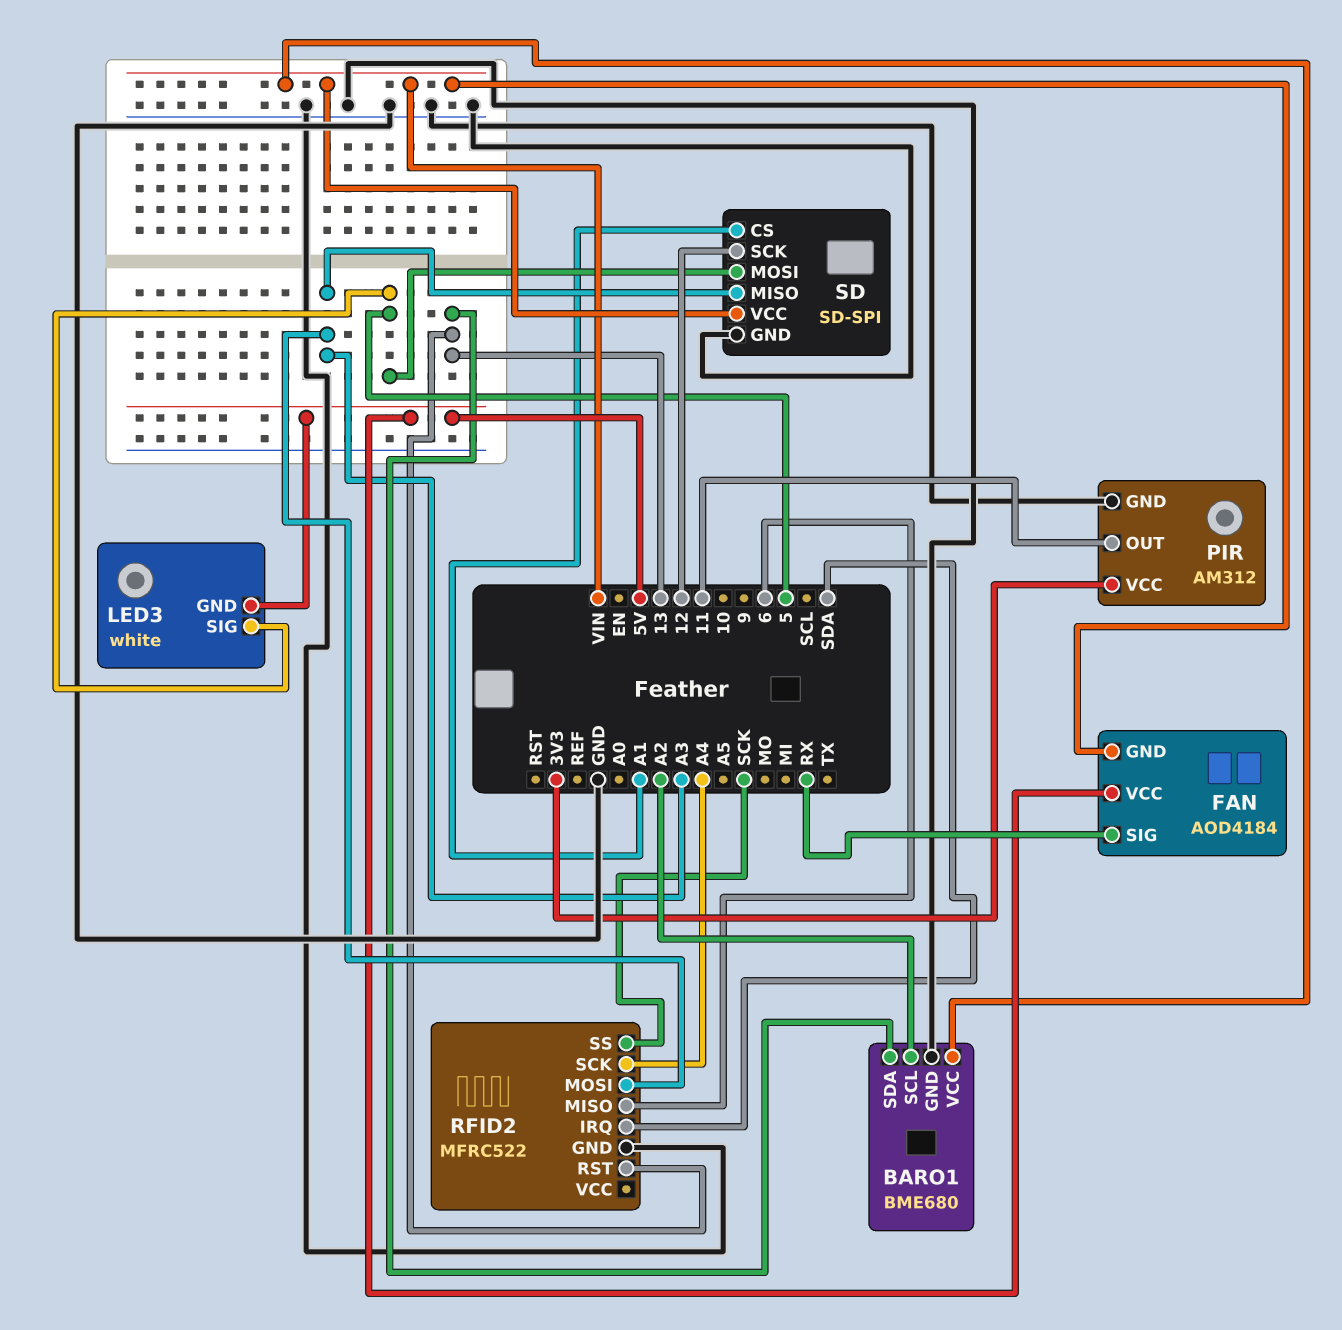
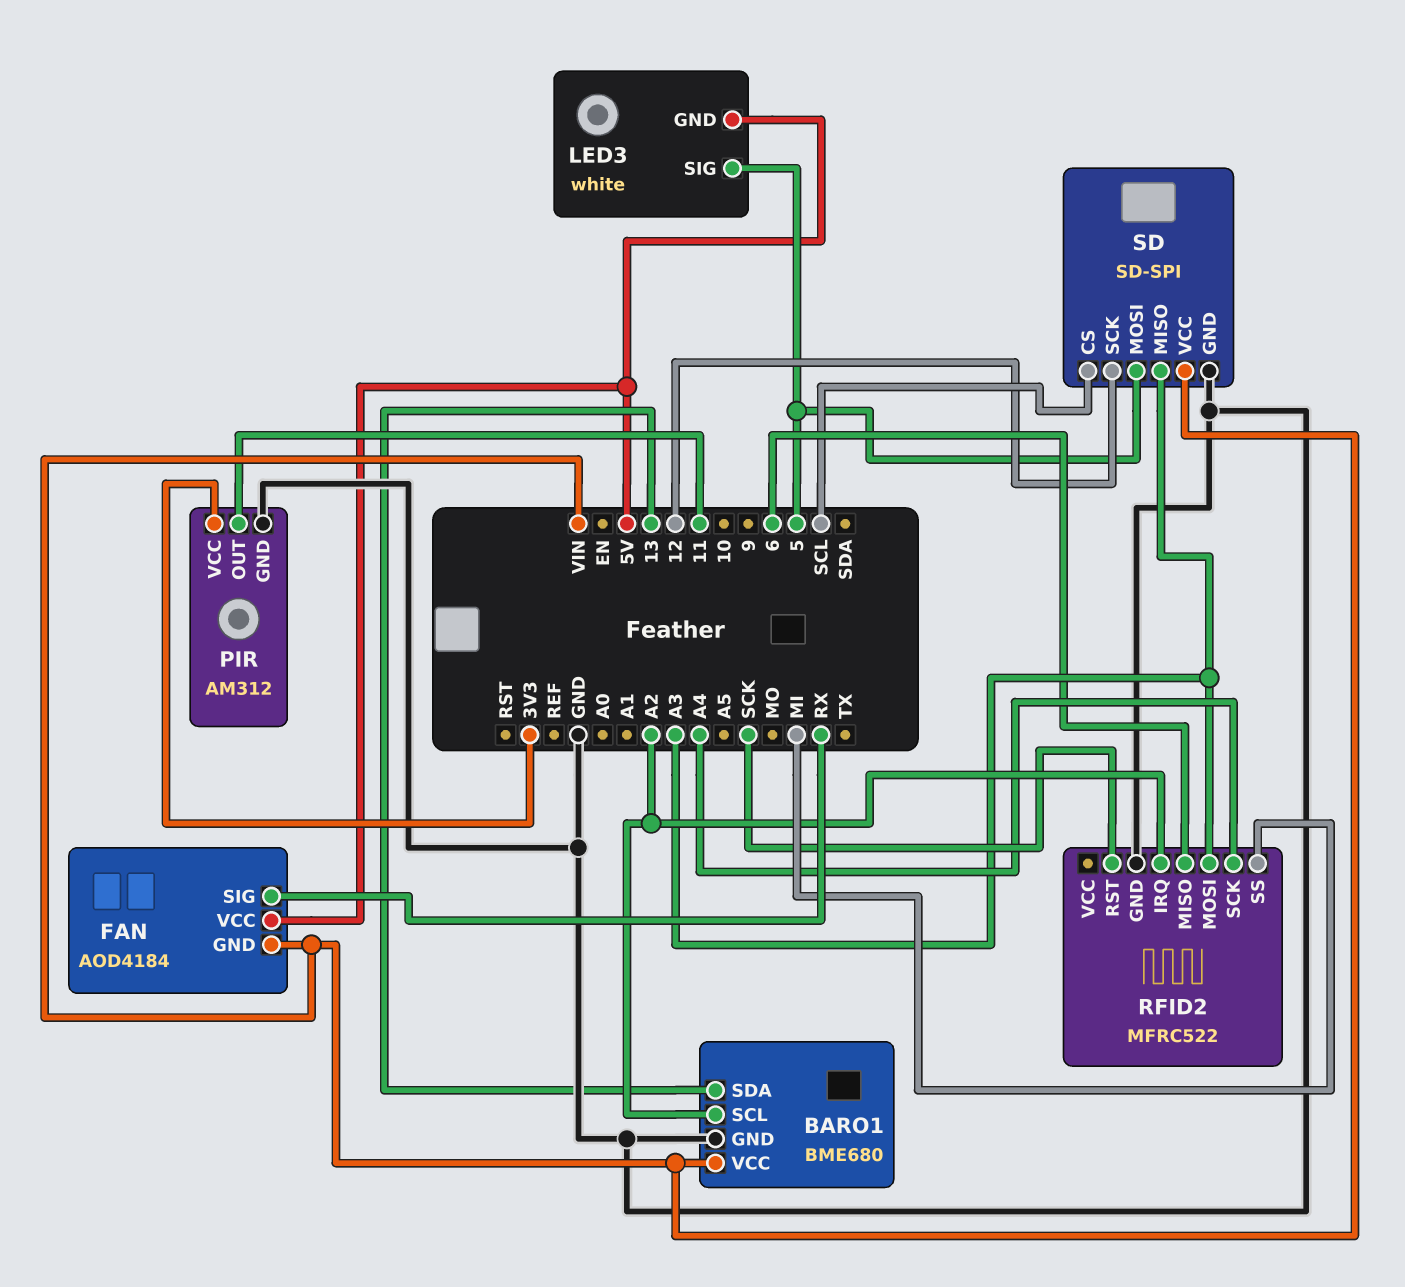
RFID2 pin IRQ: SDA -> A2
RFID2 pin RST: 13 -> SCK
RFID2 pin SS: SCK -> MI
SD pin CS: A1 -> SCL

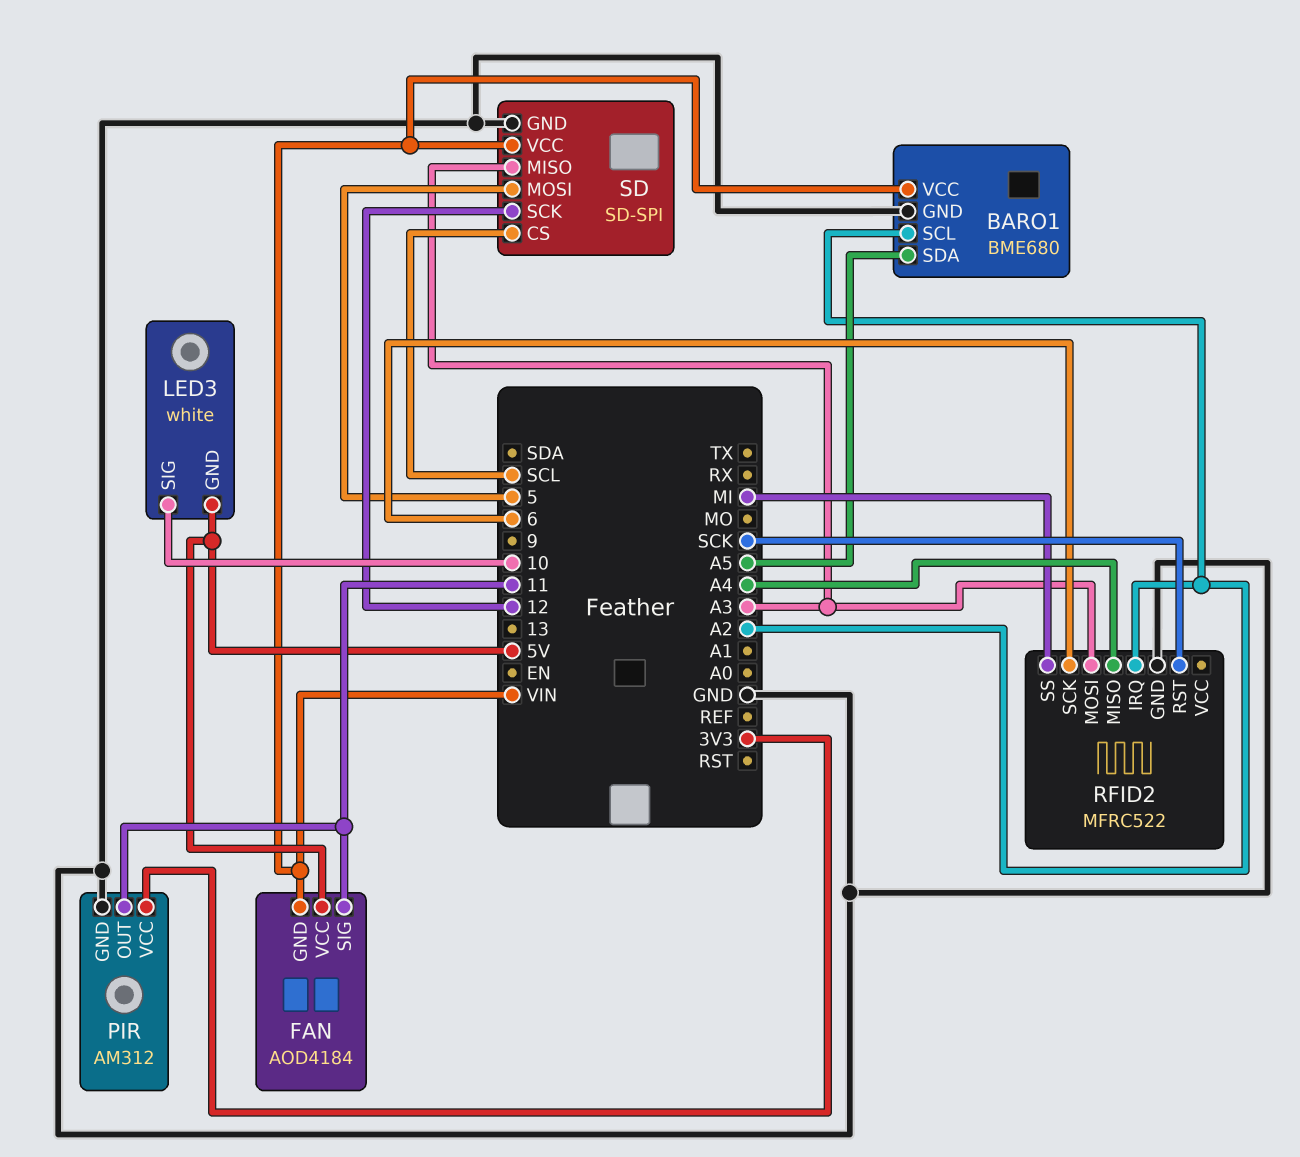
BARO1 pin SDA: 13 -> A5
FAN pin SIG: RX -> 11
LED3 pin SIG: 5 -> 10
RFID2 pin MISO: 6 -> A4
RFID2 pin SCK: A4 -> 6

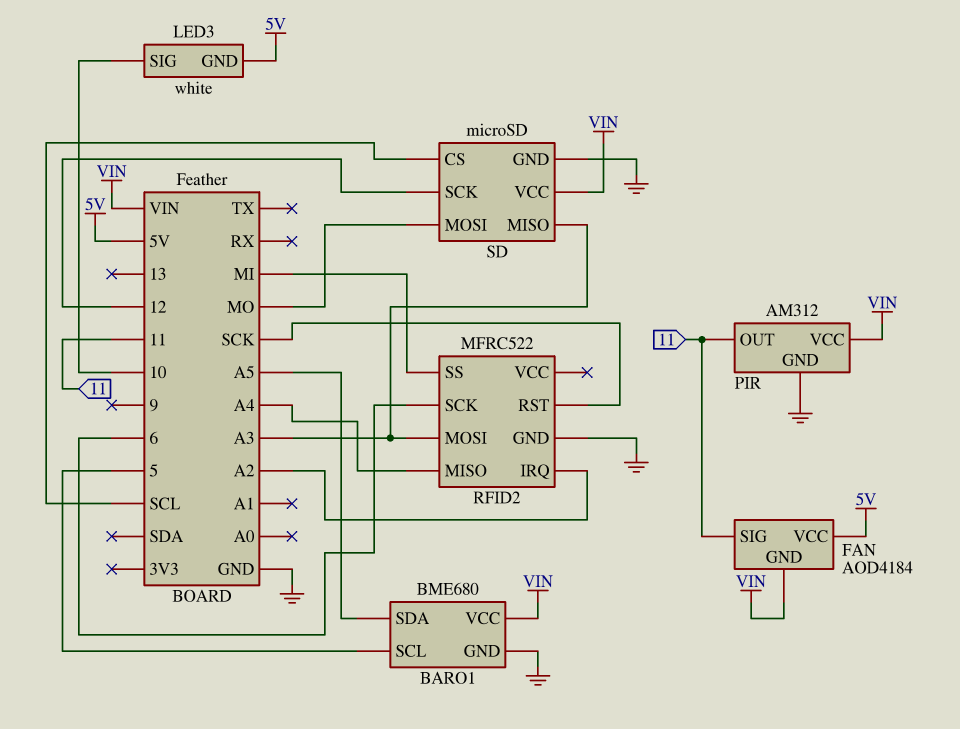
BARO1 pin SCL: A2 -> 5
PIR pin VCC: 3V3 -> VIN
SD: SD-SPI -> microSD
SD pin MOSI: 5 -> MO

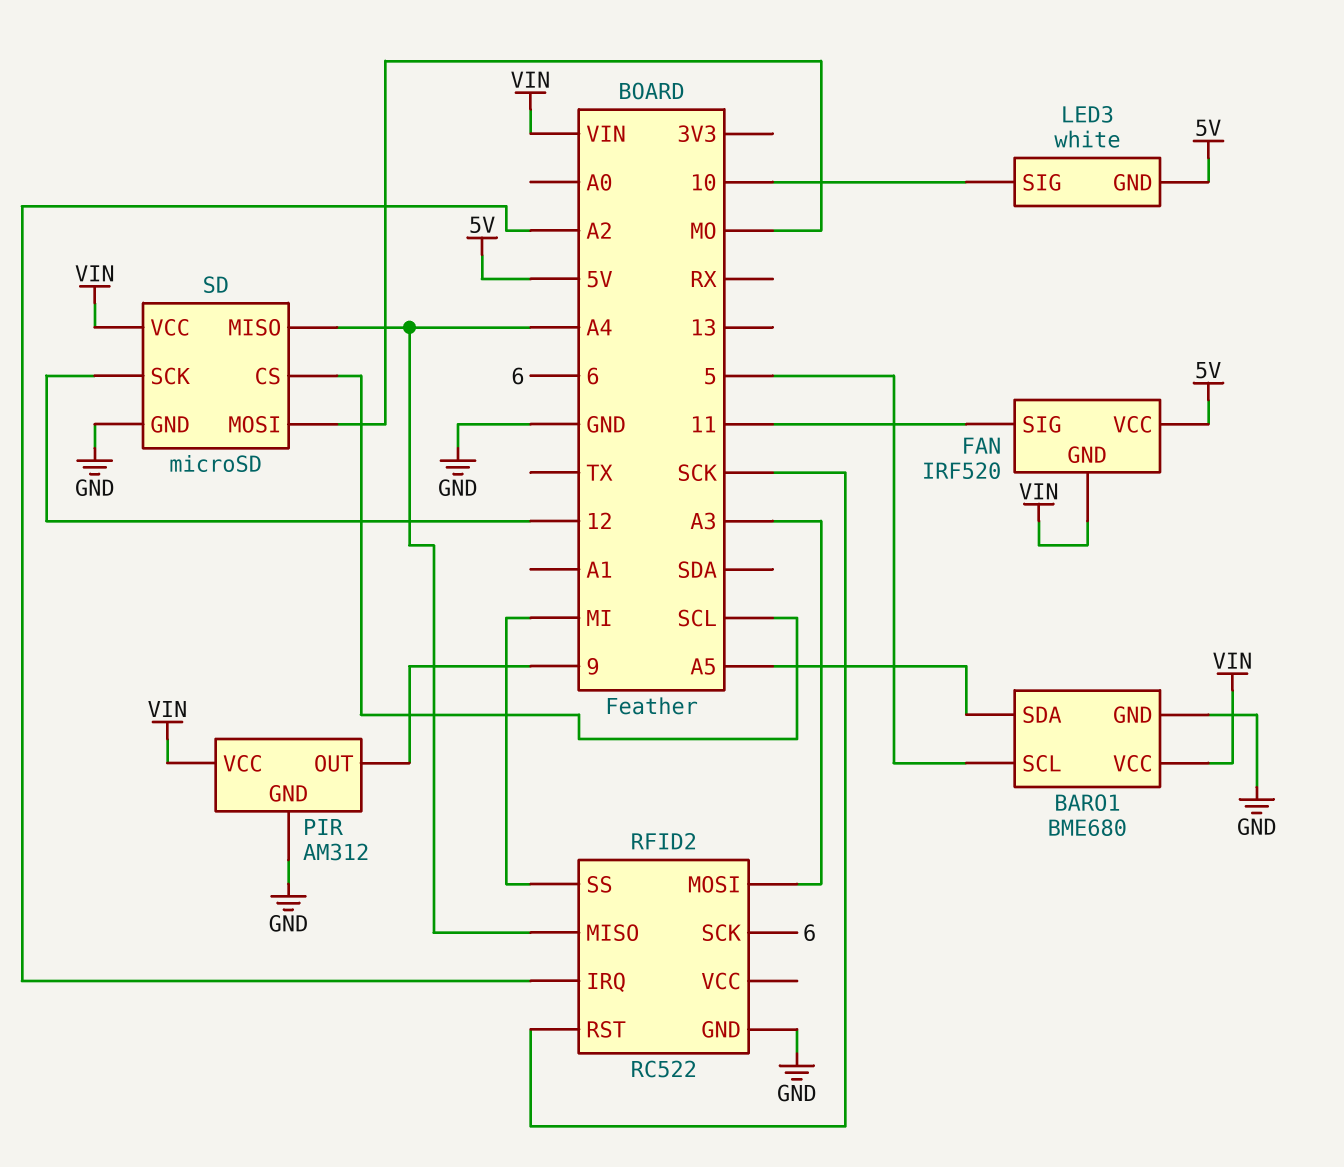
FAN: AOD4184 -> IRF520
PIR pin OUT: 11 -> 9
RFID2: MFRC522 -> RC522
SD pin MISO: A3 -> A4

